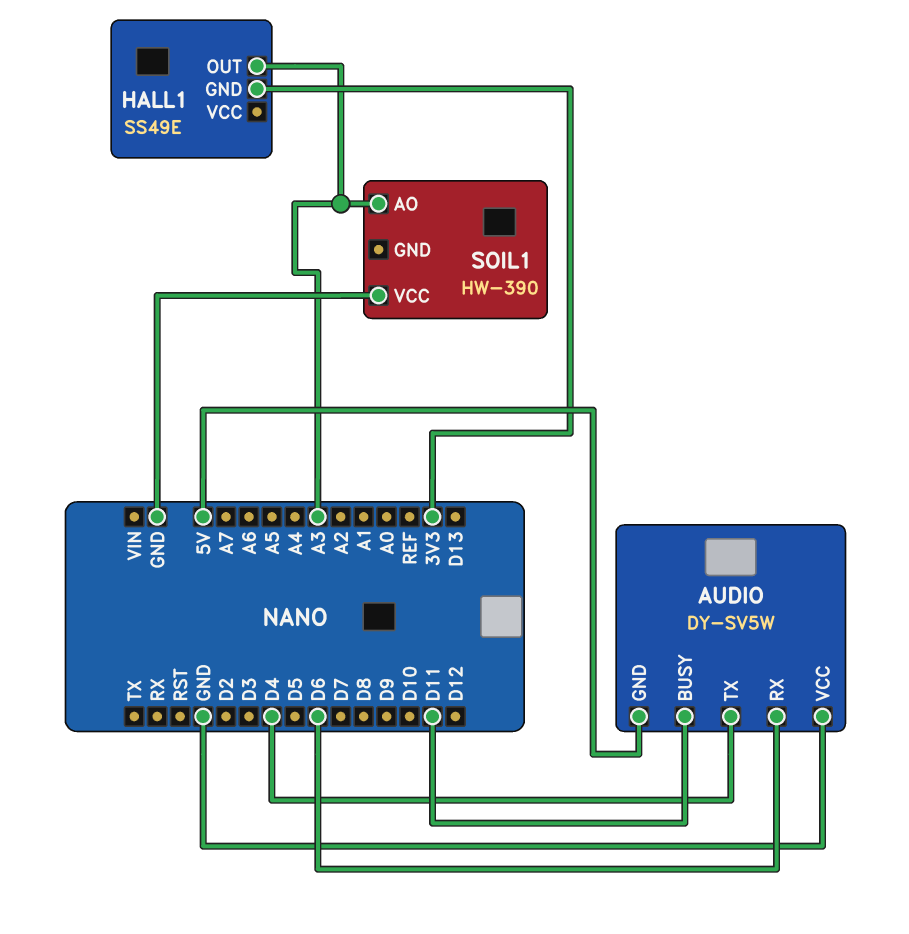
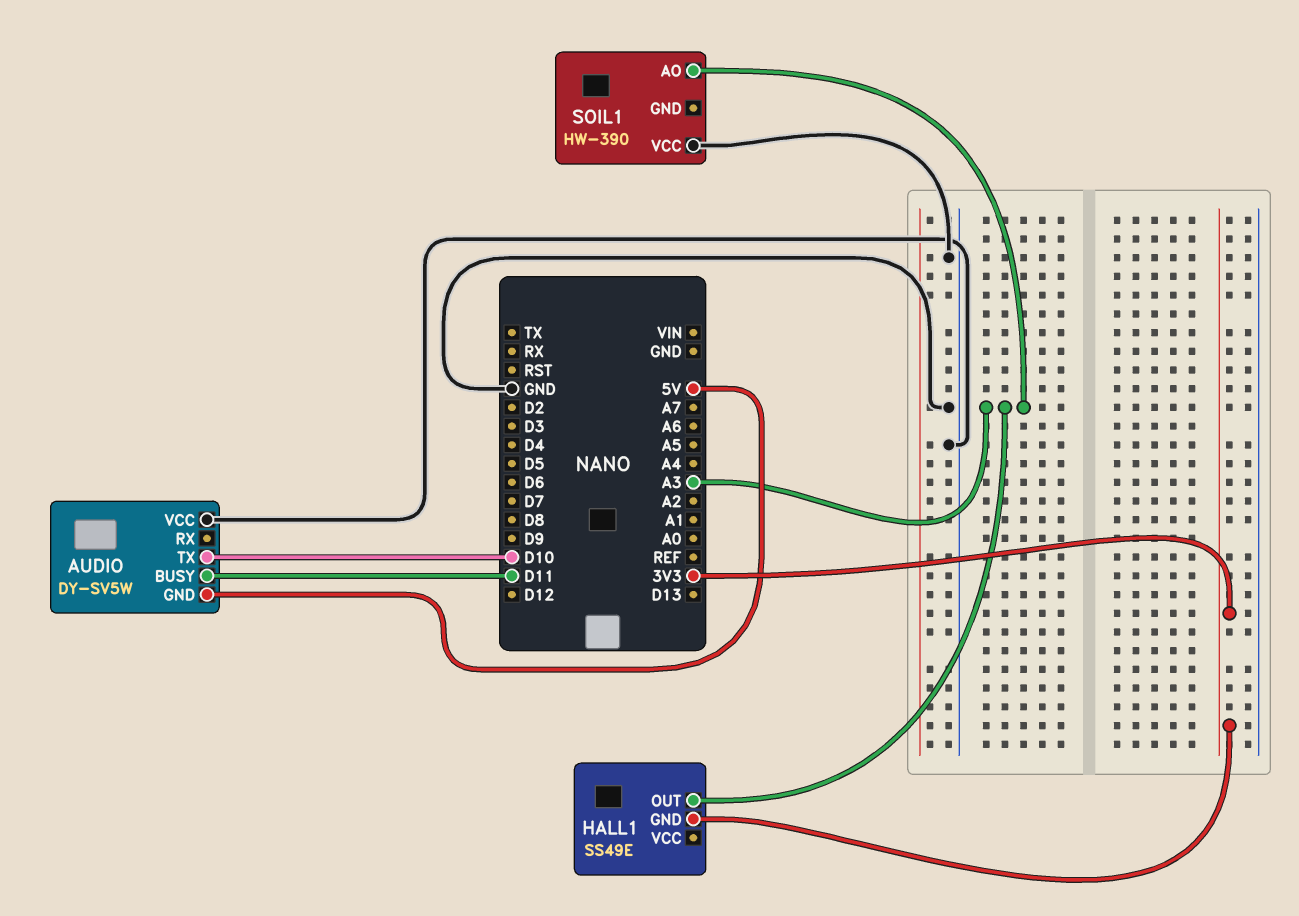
AUDIO pin RX: D6 -> none
AUDIO pin TX: D4 -> D10

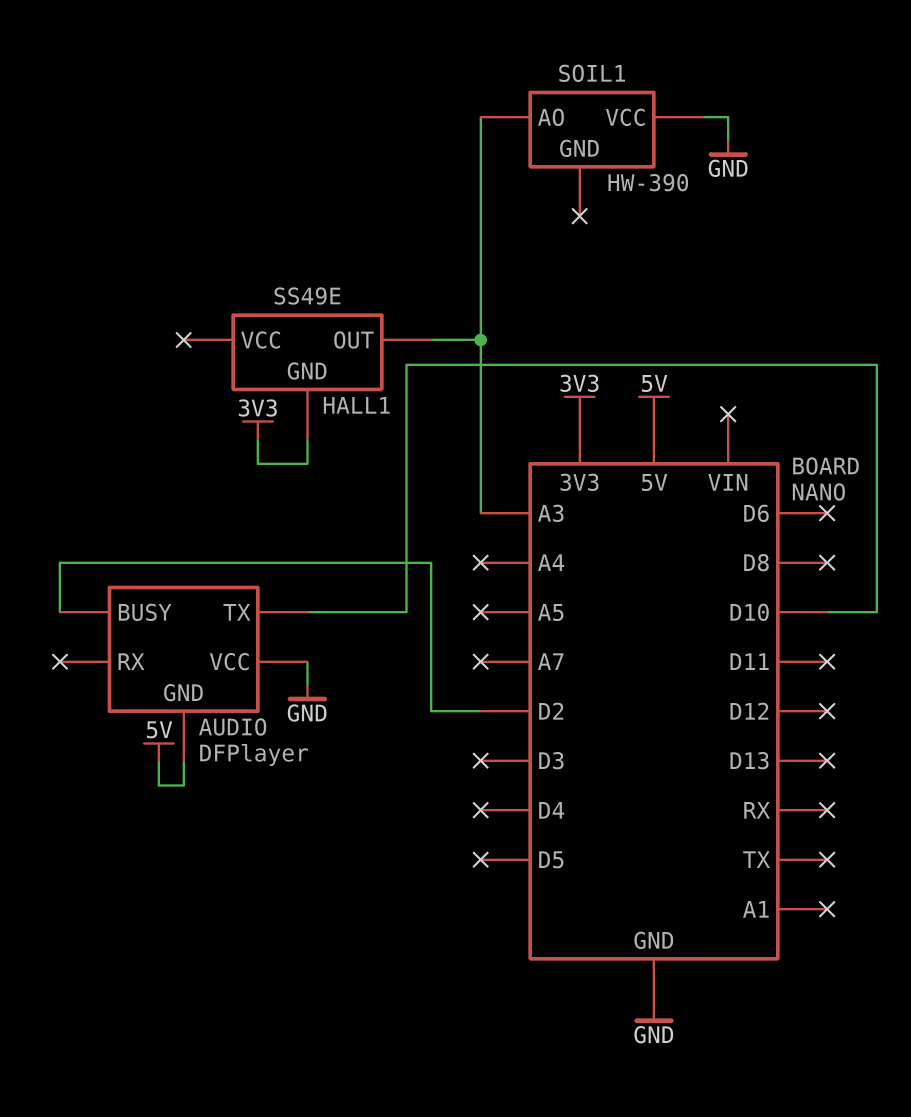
AUDIO: DY-SV5W -> DFPlayer
AUDIO pin BUSY: D11 -> D2

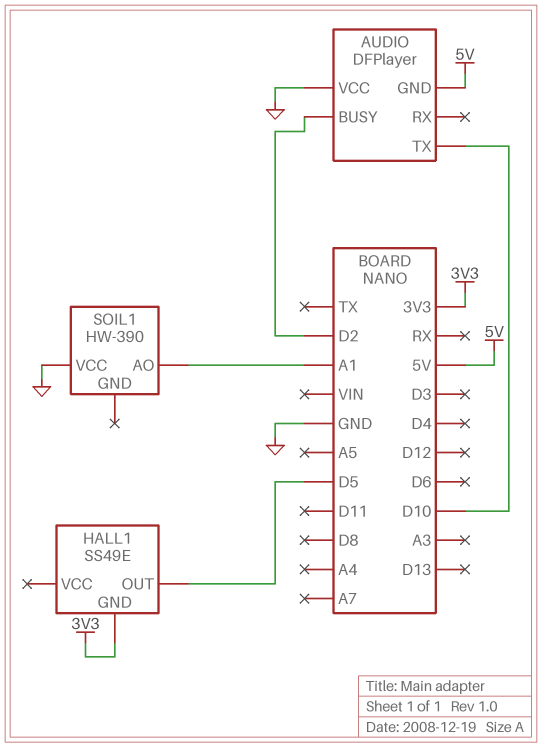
HALL1 pin OUT: A3 -> D5
SOIL1 pin AO: A3 -> A1

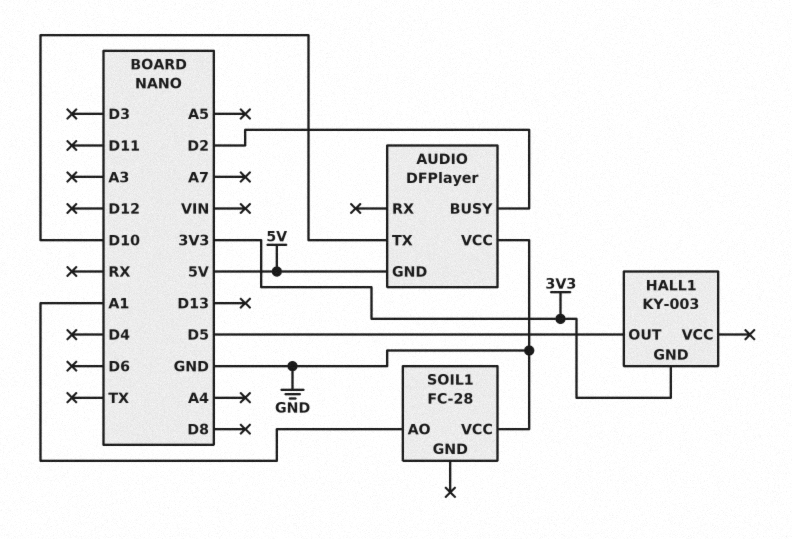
HALL1: SS49E -> KY-003
SOIL1: HW-390 -> FC-28

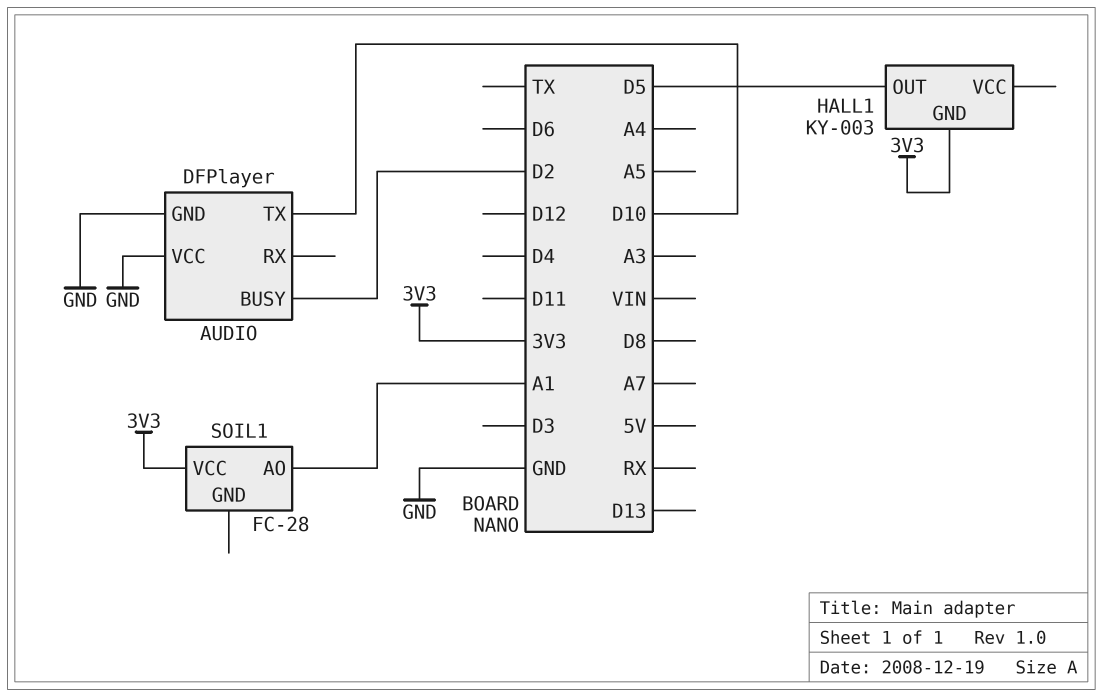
AUDIO pin GND: 5V -> GND
SOIL1 pin VCC: GND -> 3V3

